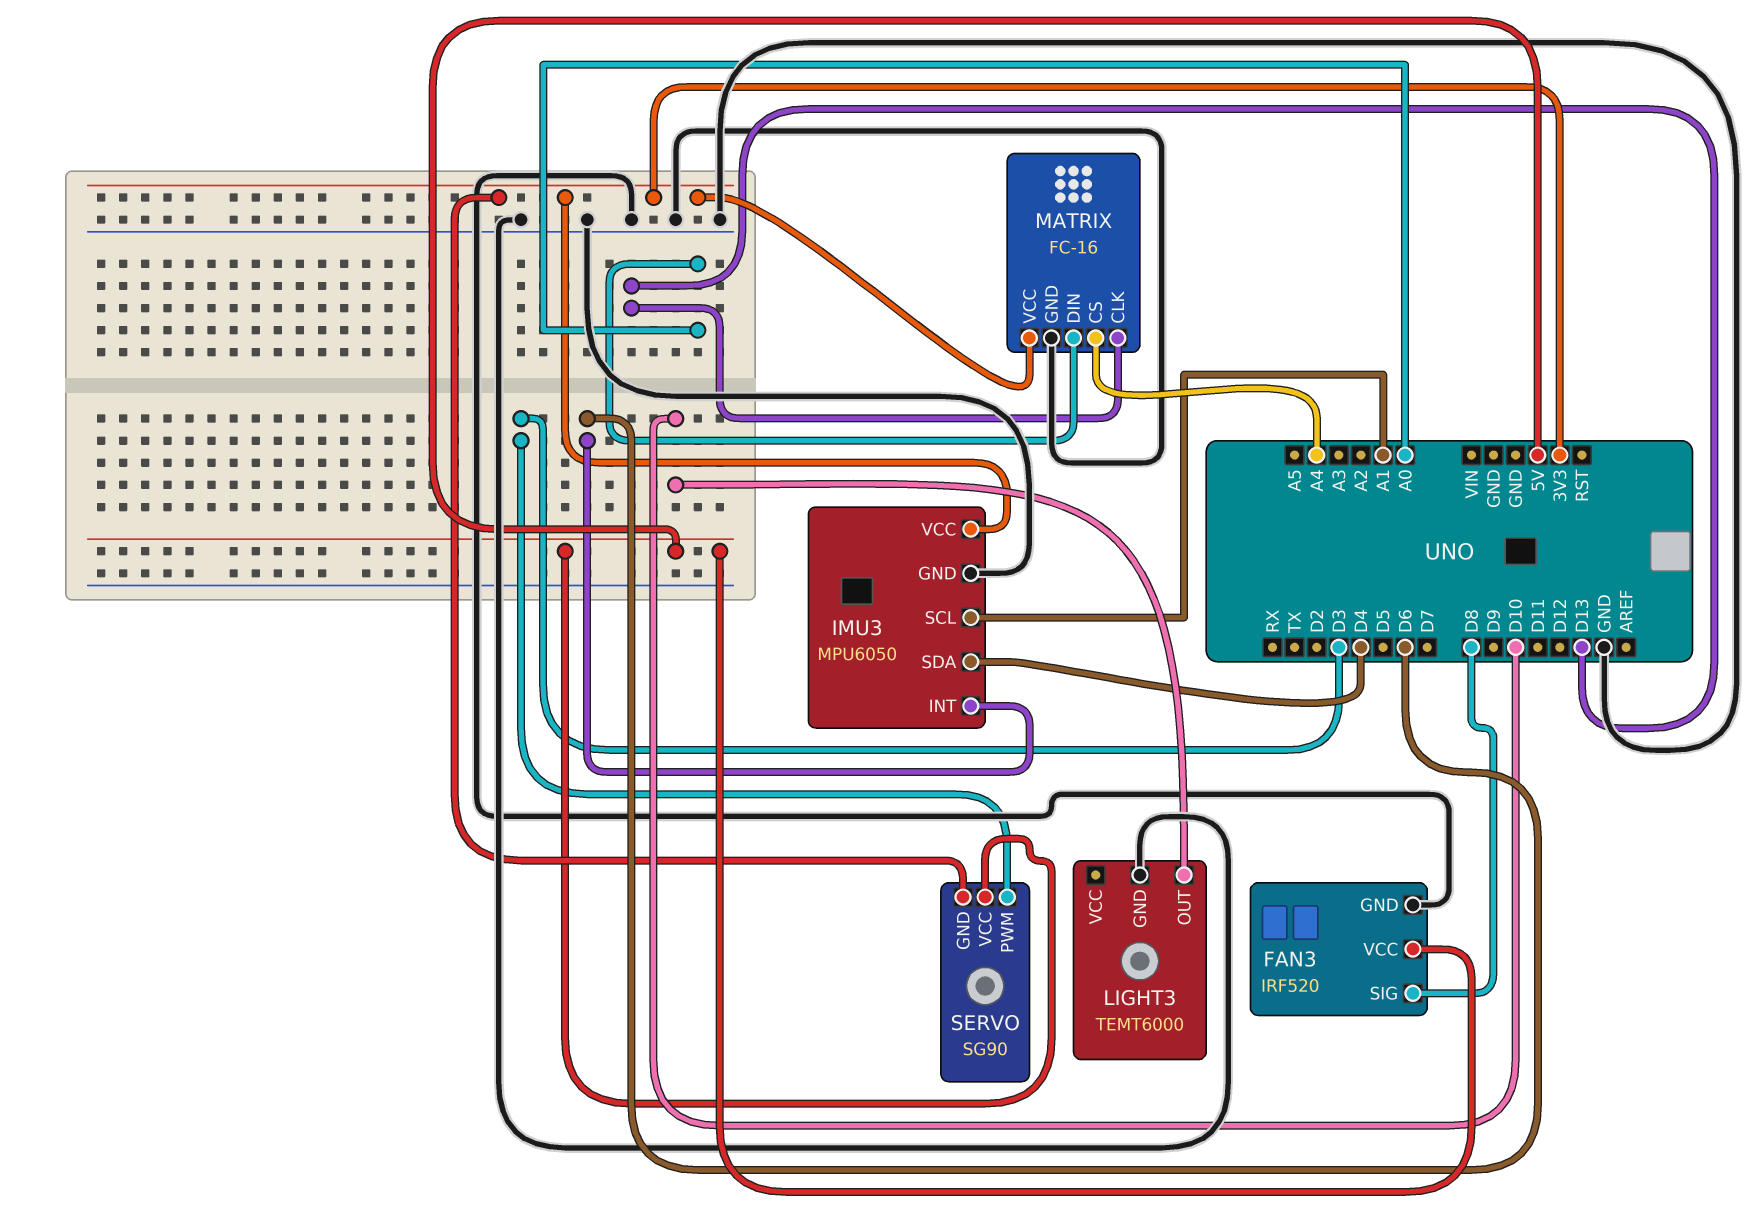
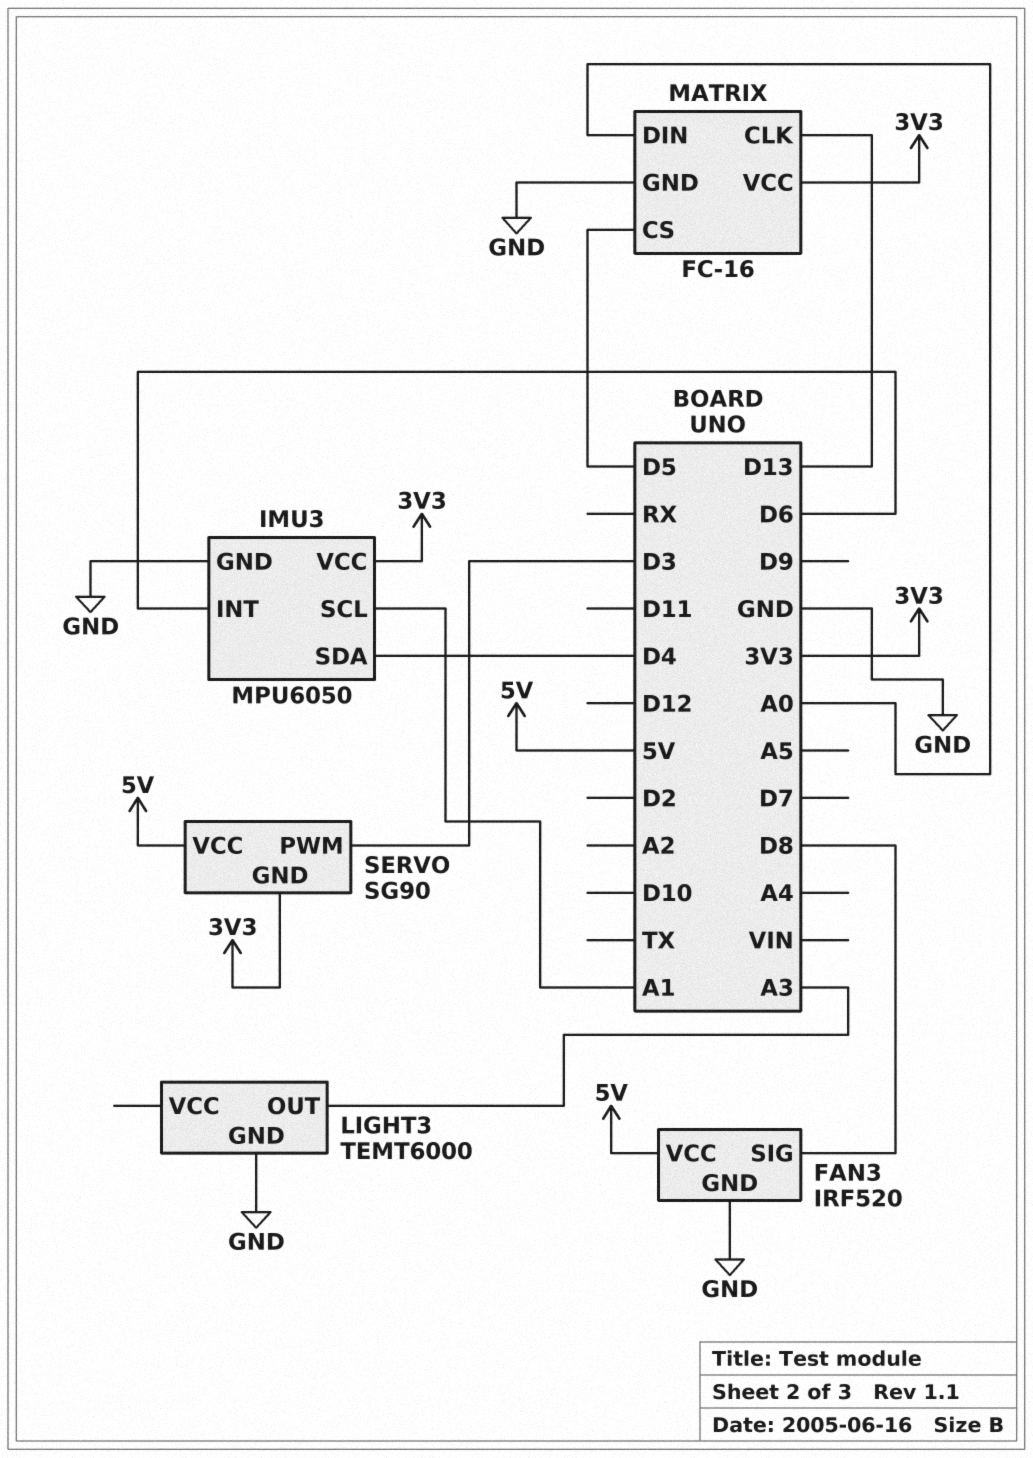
LIGHT3 pin OUT: D10 -> A3
MATRIX pin CS: A4 -> D5

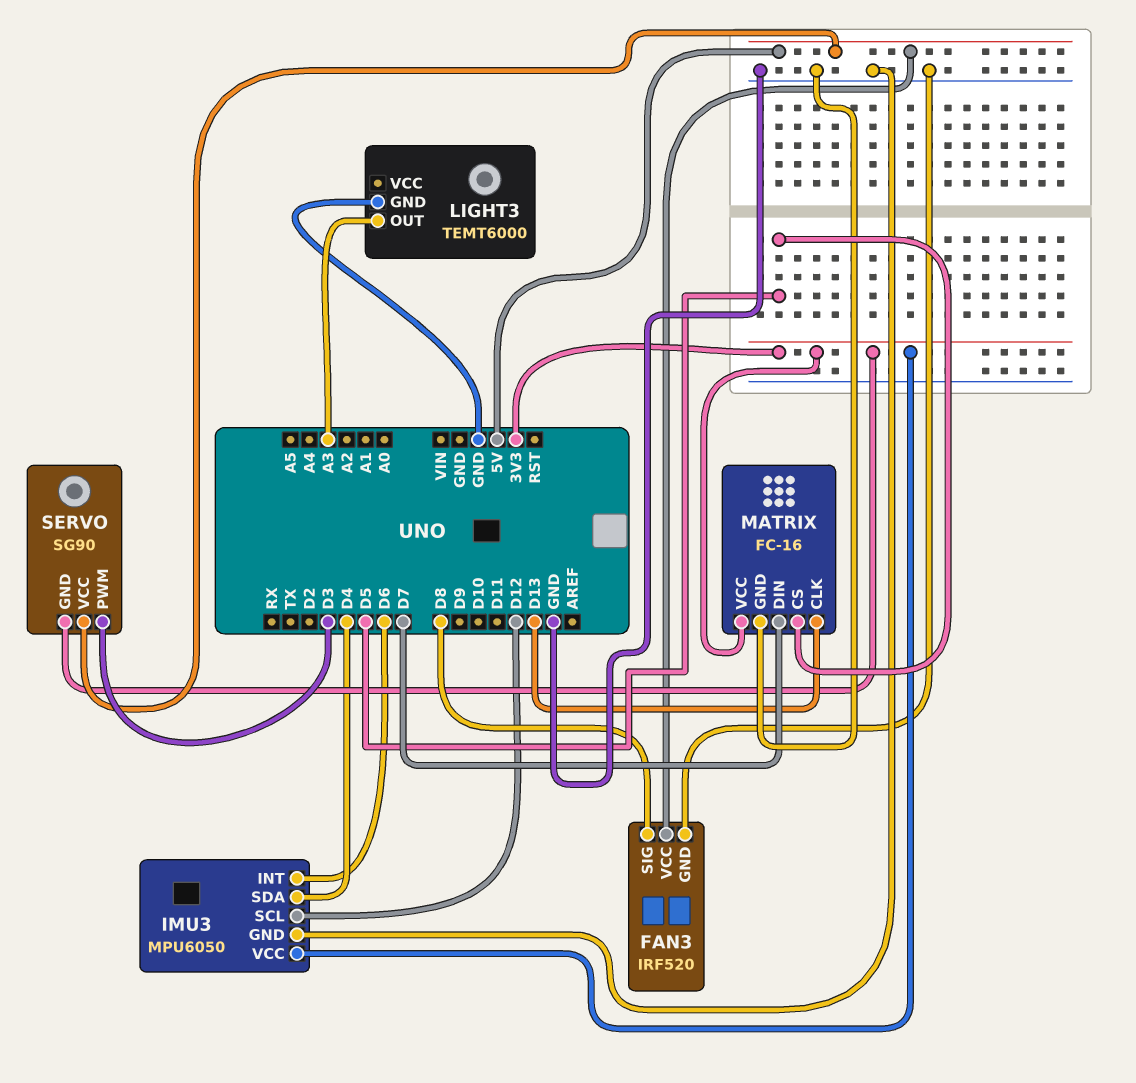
IMU3 pin SCL: A1 -> D12
MATRIX pin DIN: A0 -> D7

